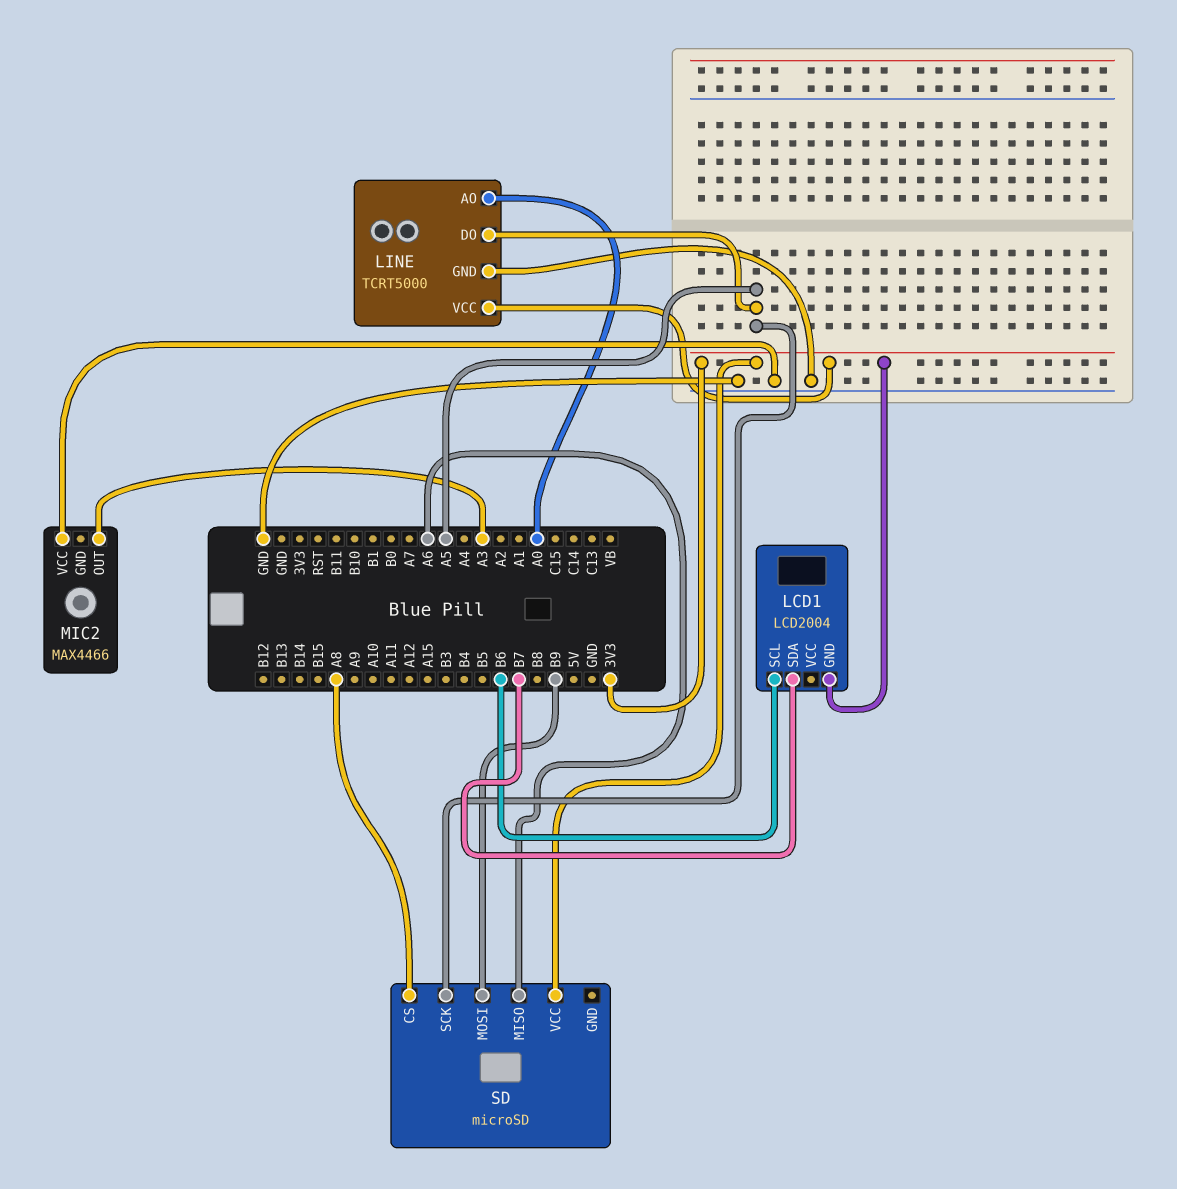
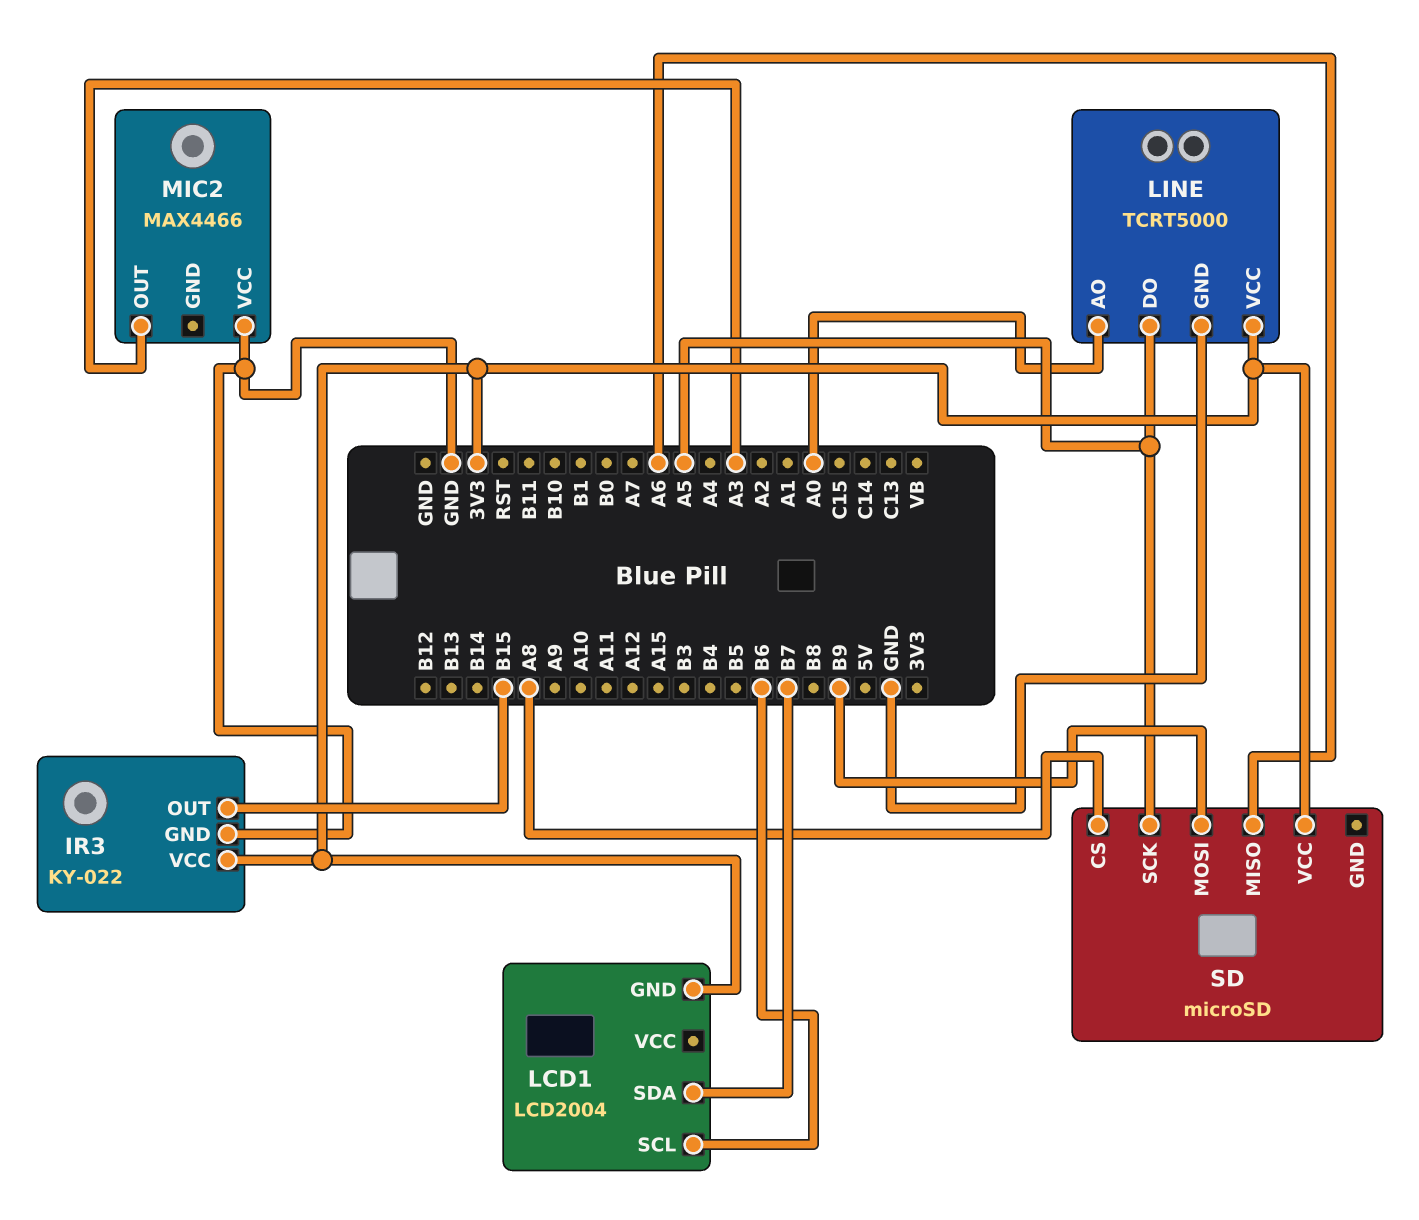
IR3: none -> KY-022
IR3 pin GND: none -> GND
IR3 pin OUT: none -> B15
IR3 pin VCC: none -> 3V3

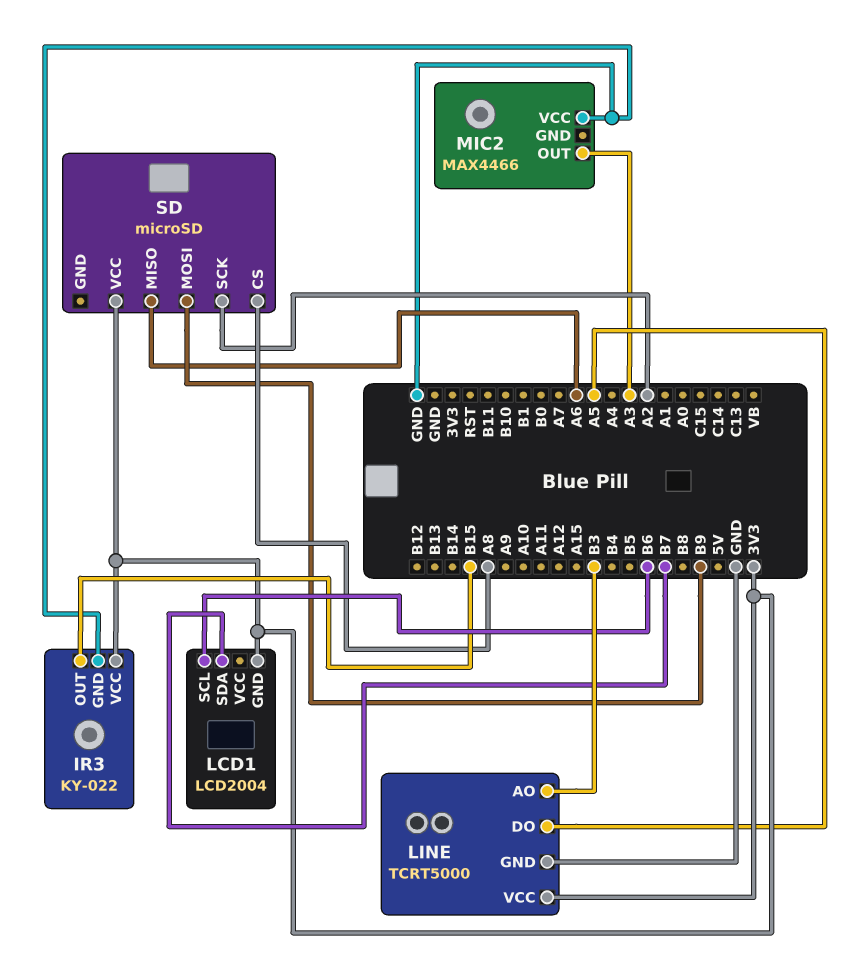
LINE pin AO: A0 -> B3
SD pin SCK: A5 -> A2

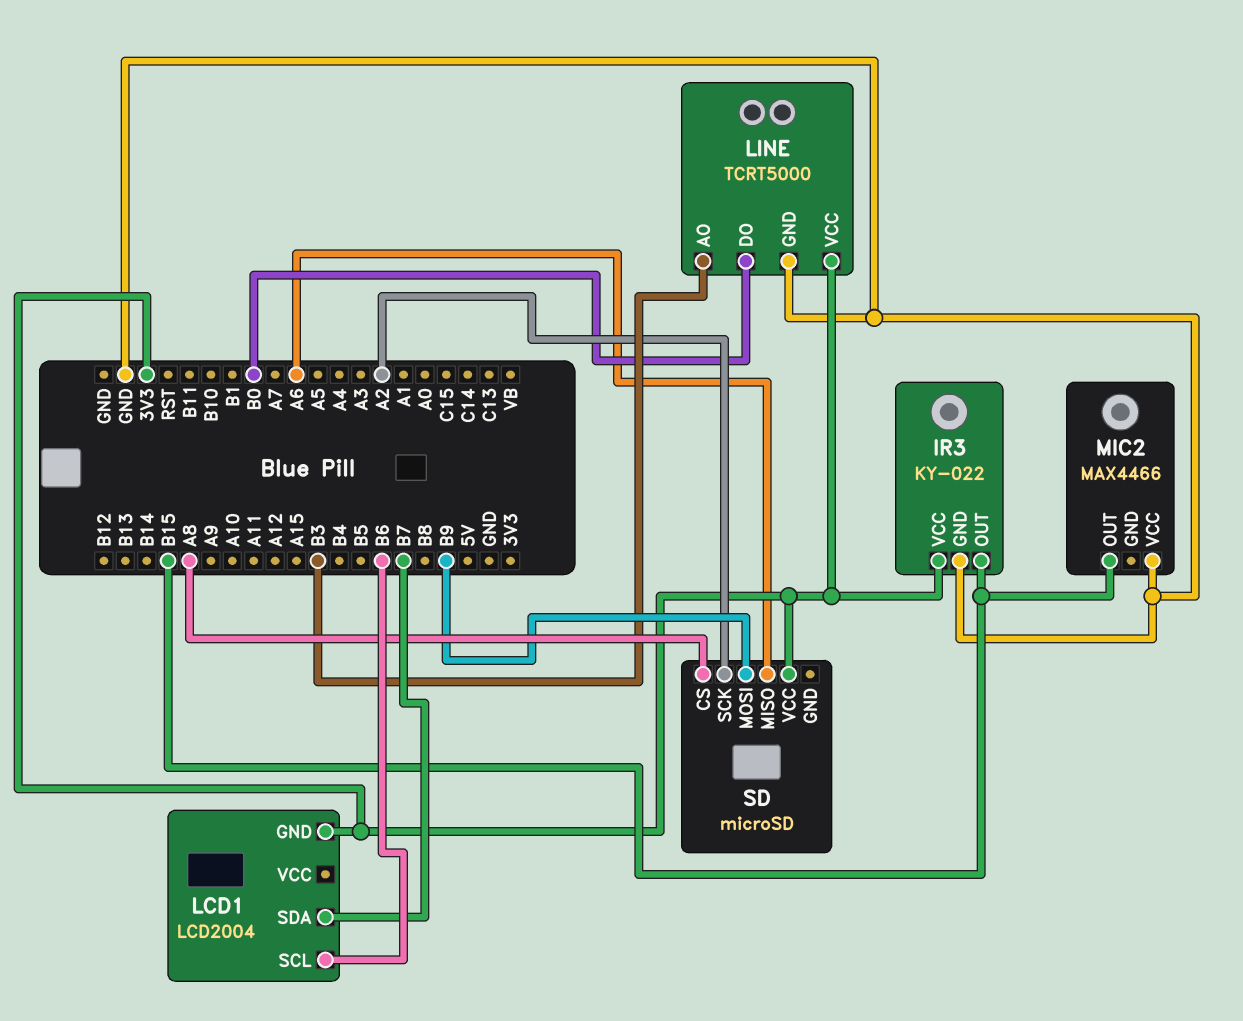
LINE pin DO: A5 -> B0
MIC2 pin OUT: A3 -> B15

